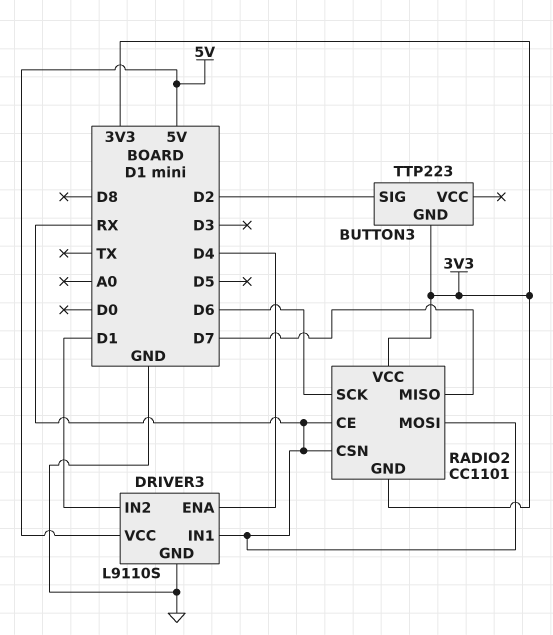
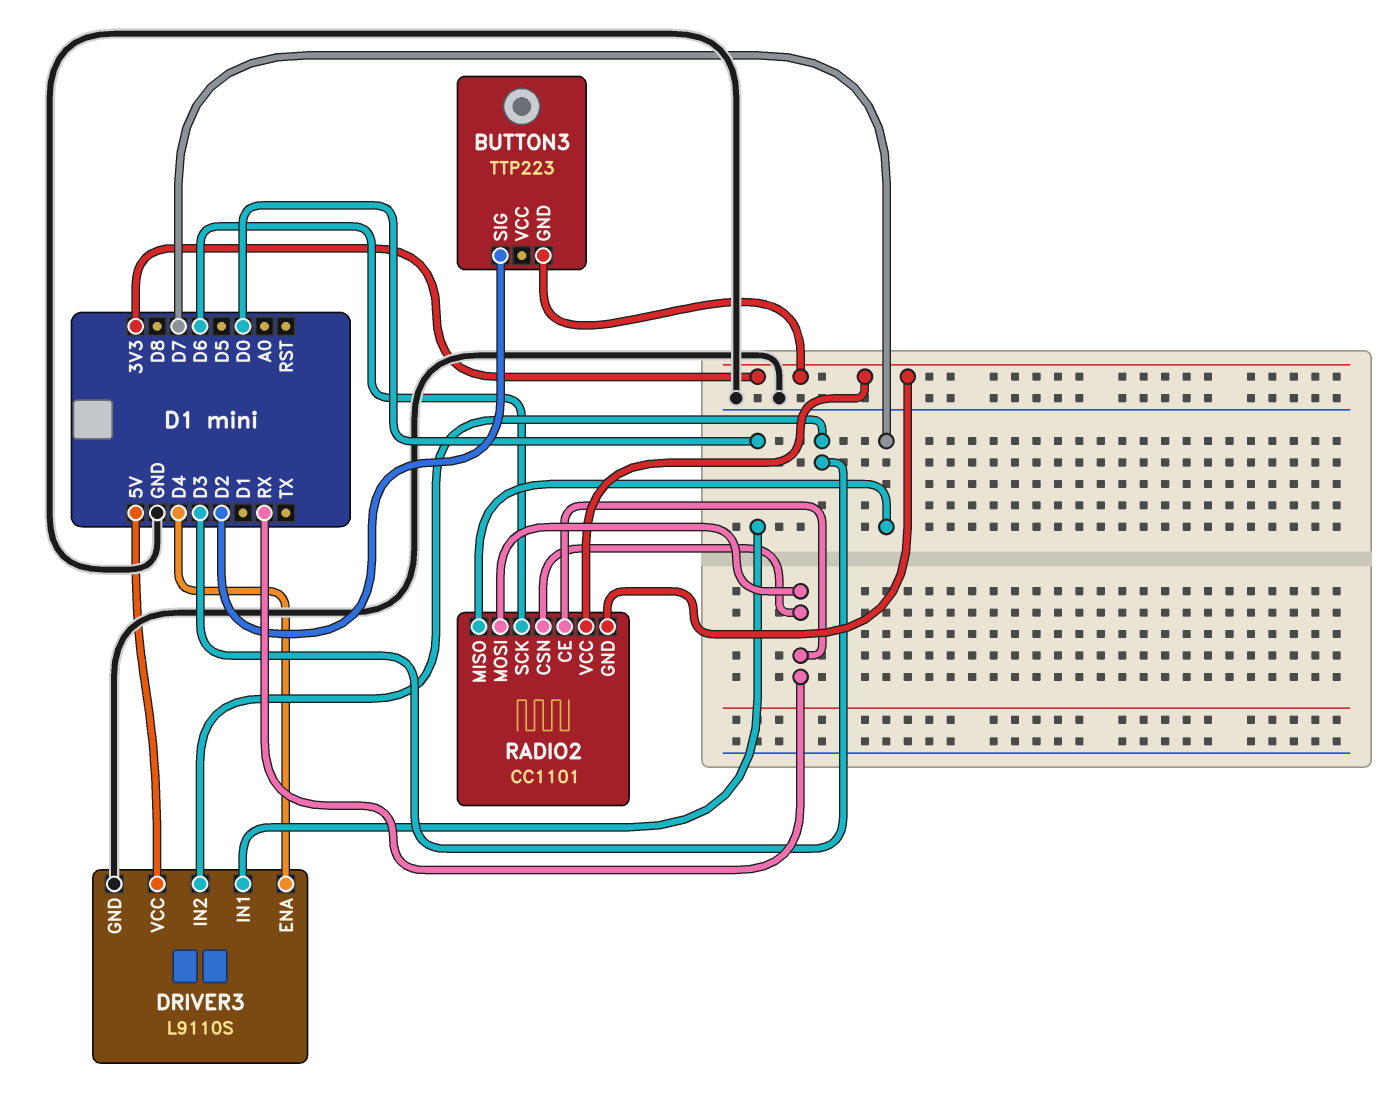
DRIVER3 pin IN1: RX -> D0
DRIVER3 pin IN2: D1 -> D3

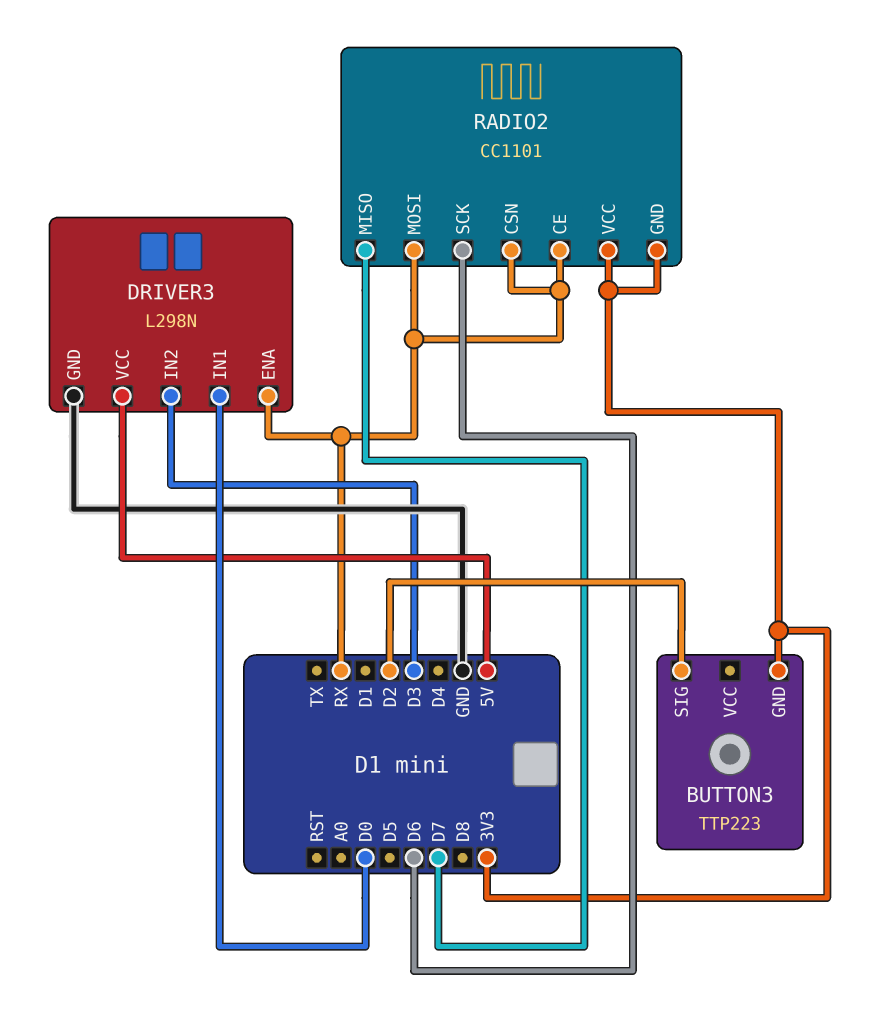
DRIVER3: L9110S -> L298N
DRIVER3 pin ENA: D4 -> RX

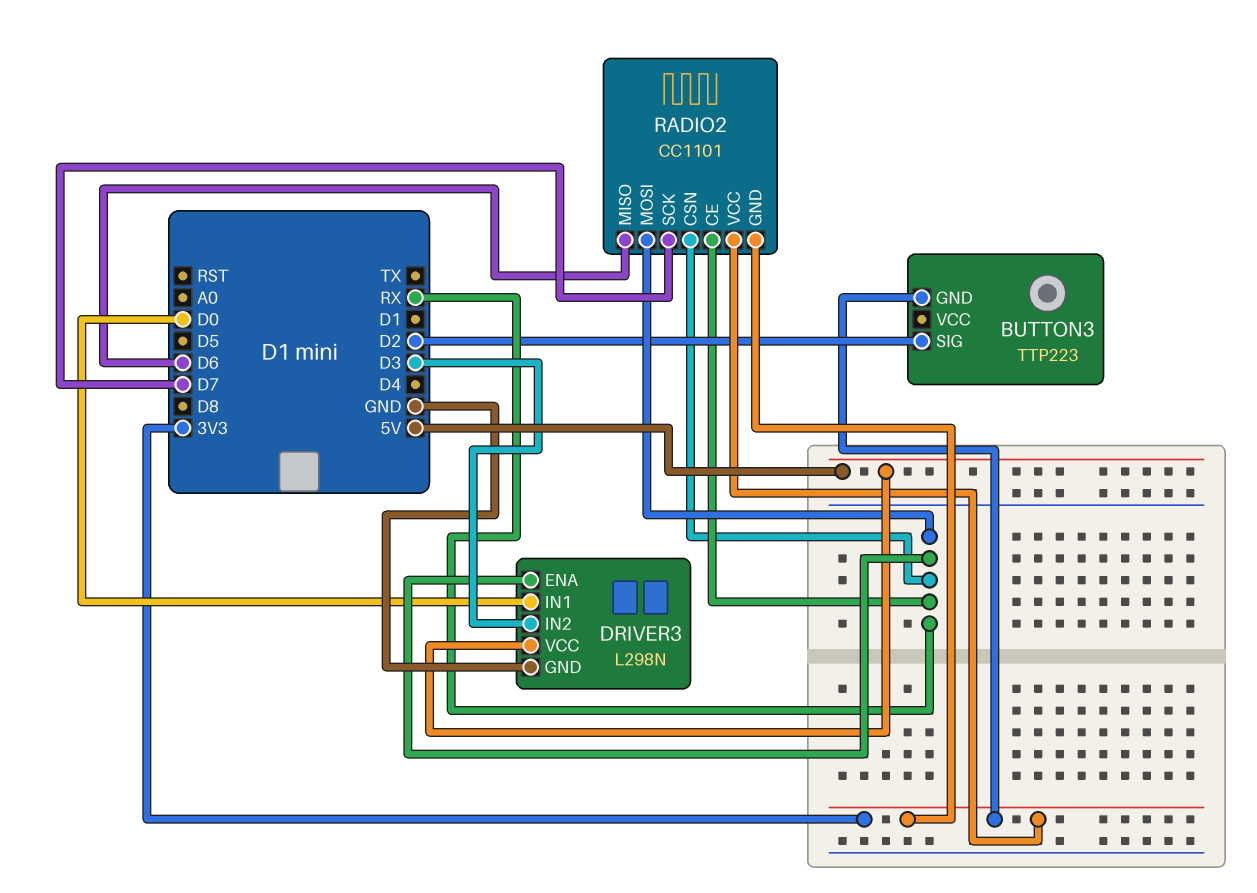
RADIO2 pin MISO: D7 -> D6
RADIO2 pin SCK: D6 -> D7

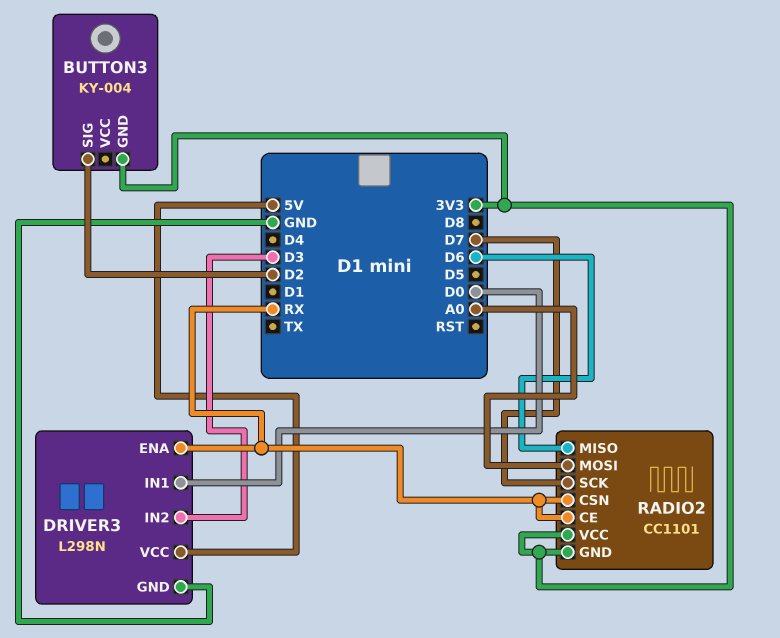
BUTTON3: TTP223 -> KY-004
RADIO2 pin MOSI: RX -> A0

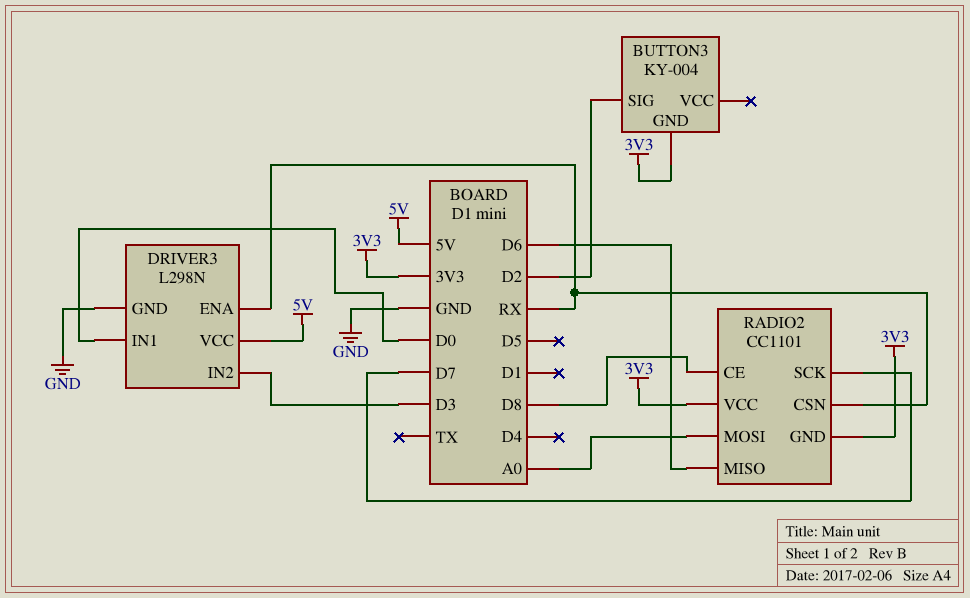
RADIO2 pin CE: RX -> D8

